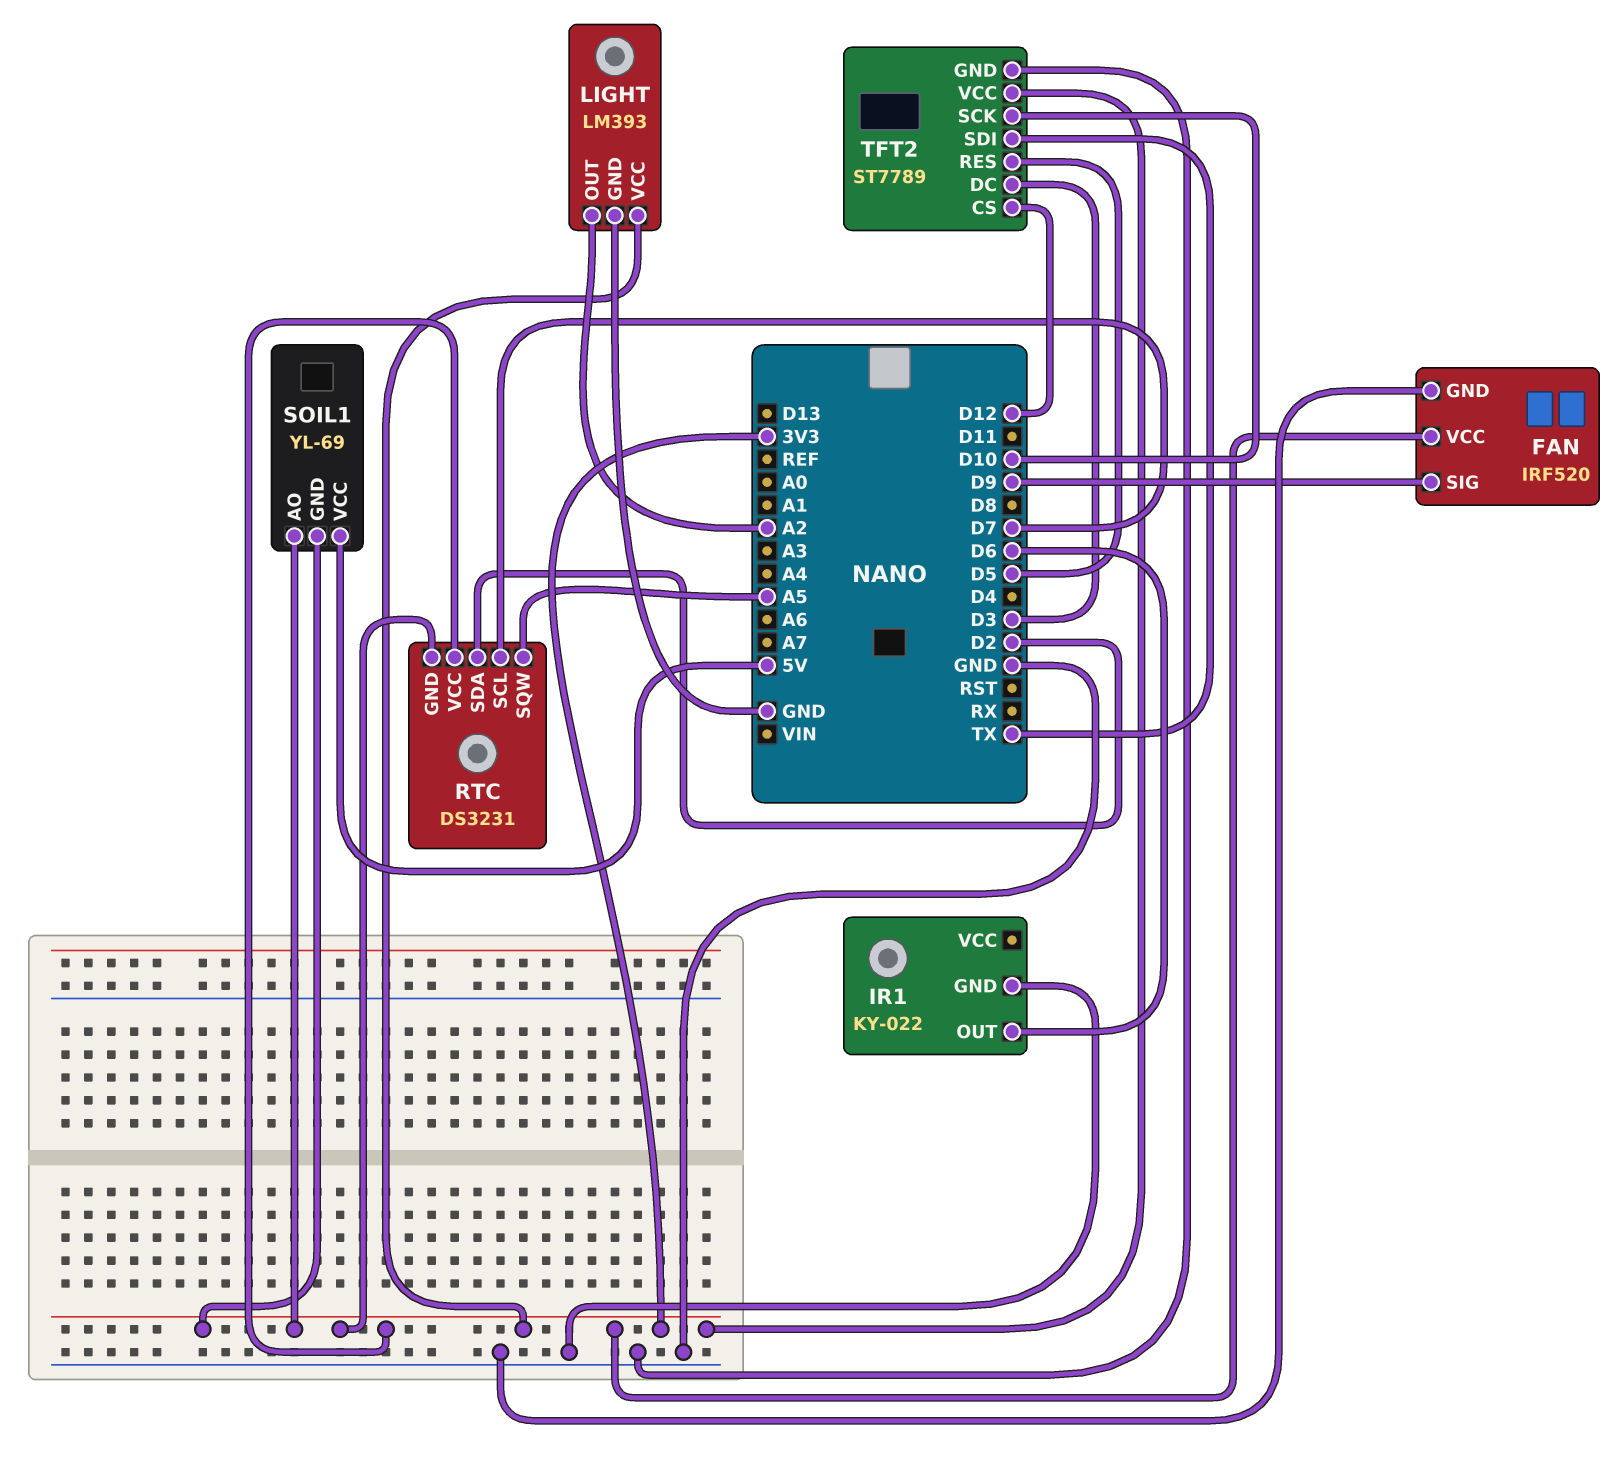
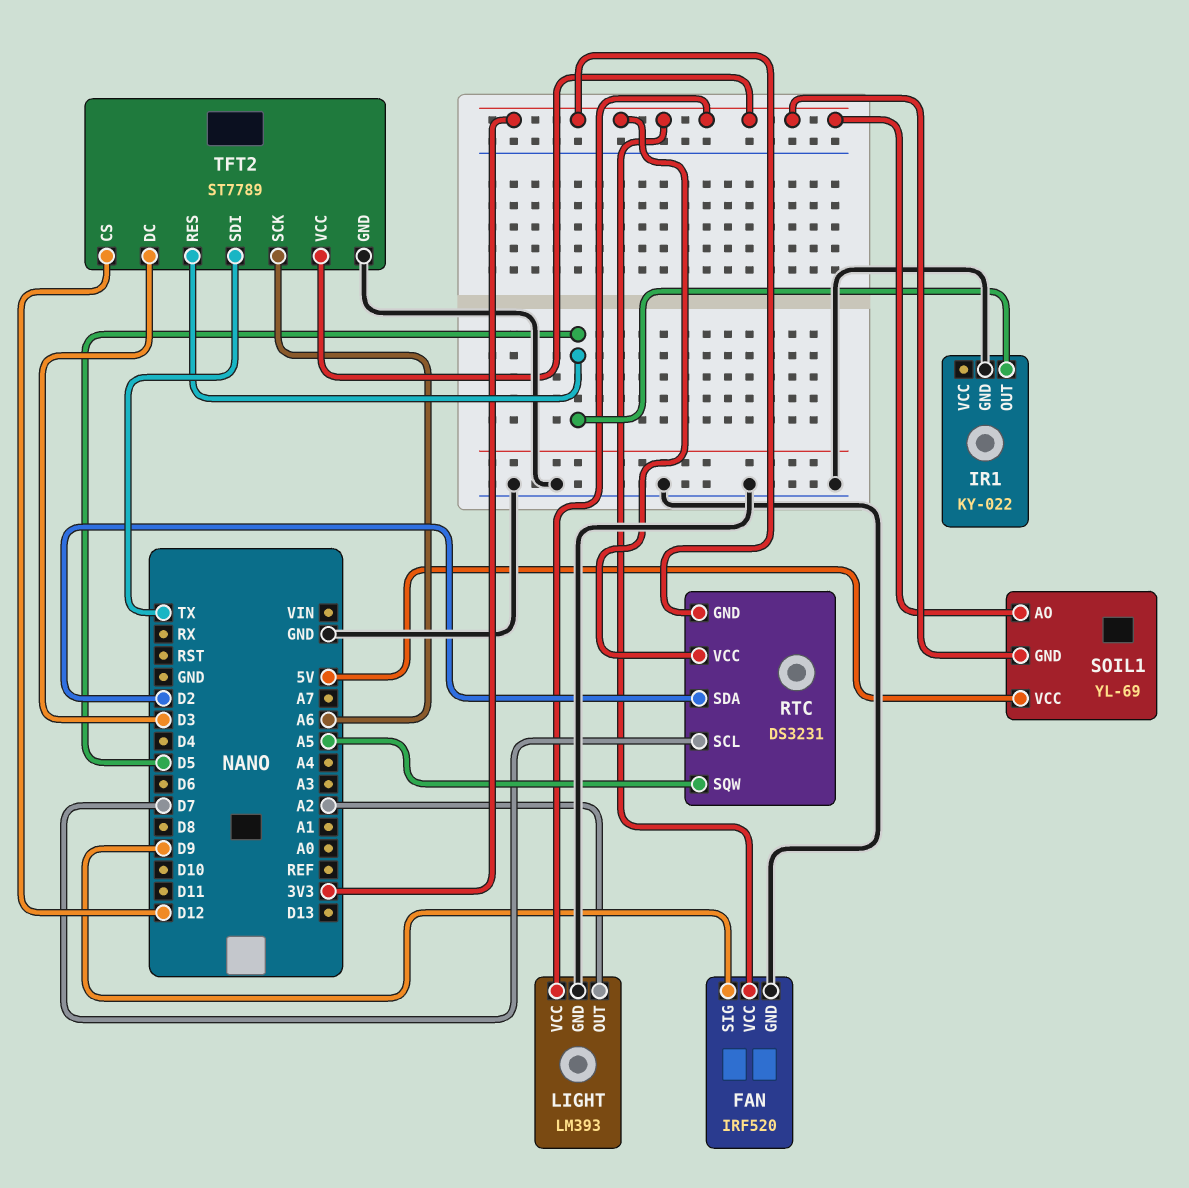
IR1 pin OUT: D6 -> D5
TFT2 pin SCK: D10 -> A6

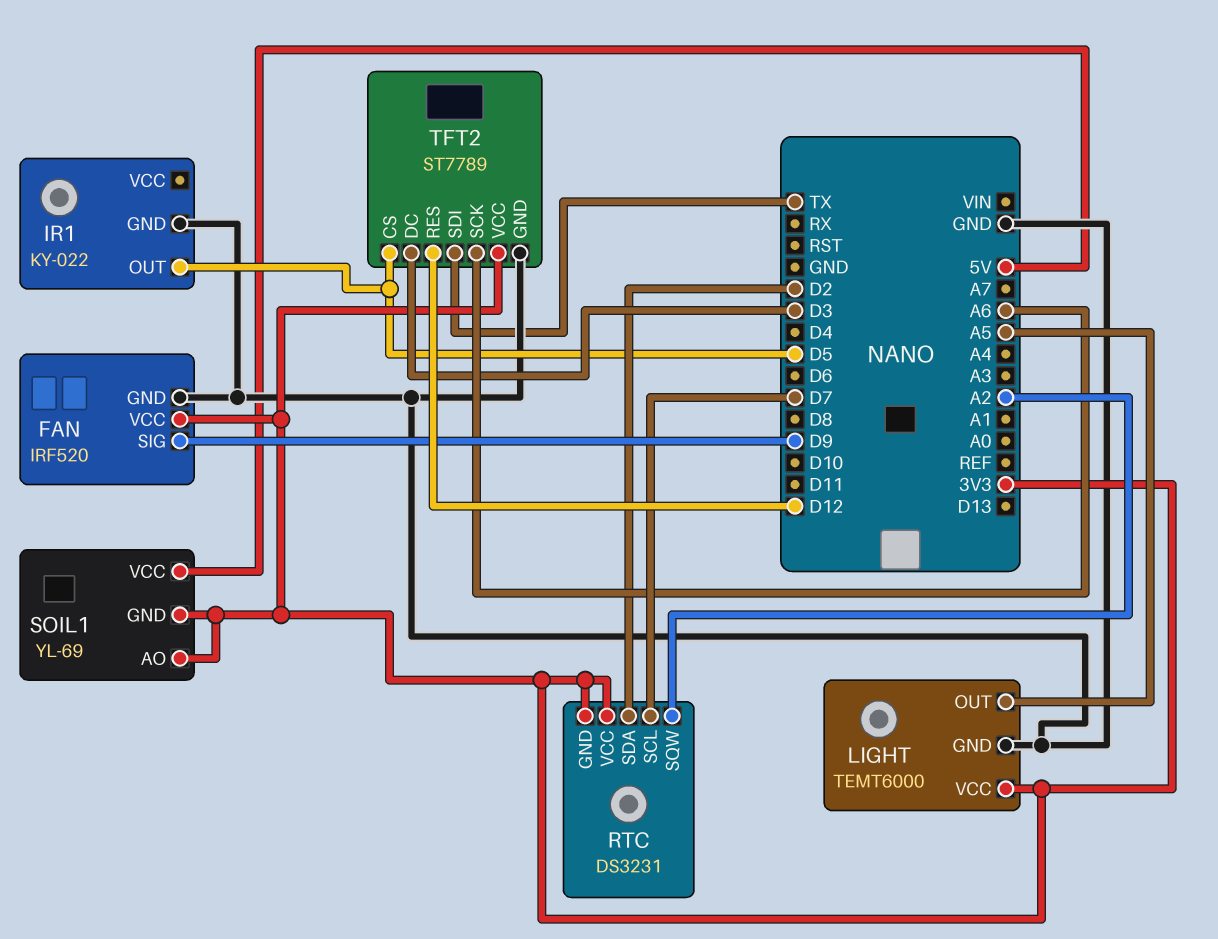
LIGHT: LM393 -> TEMT6000
LIGHT pin OUT: A2 -> A5
RTC pin SQW: A5 -> A2
TFT2 pin CS: D12 -> D5
TFT2 pin RES: D5 -> D12

